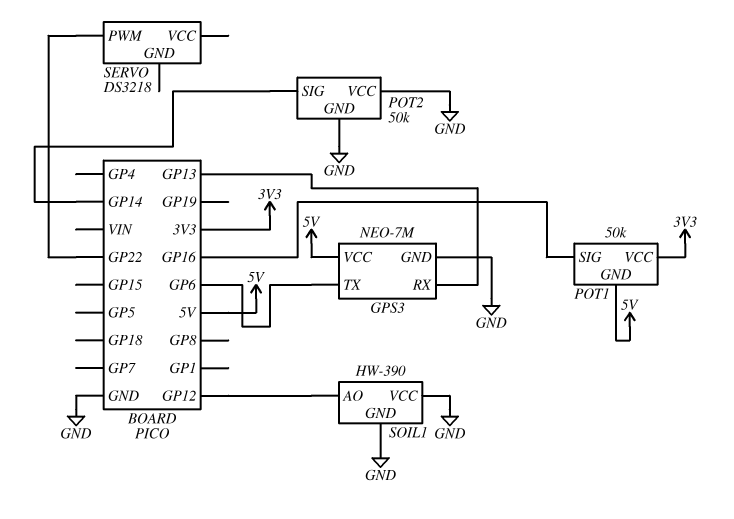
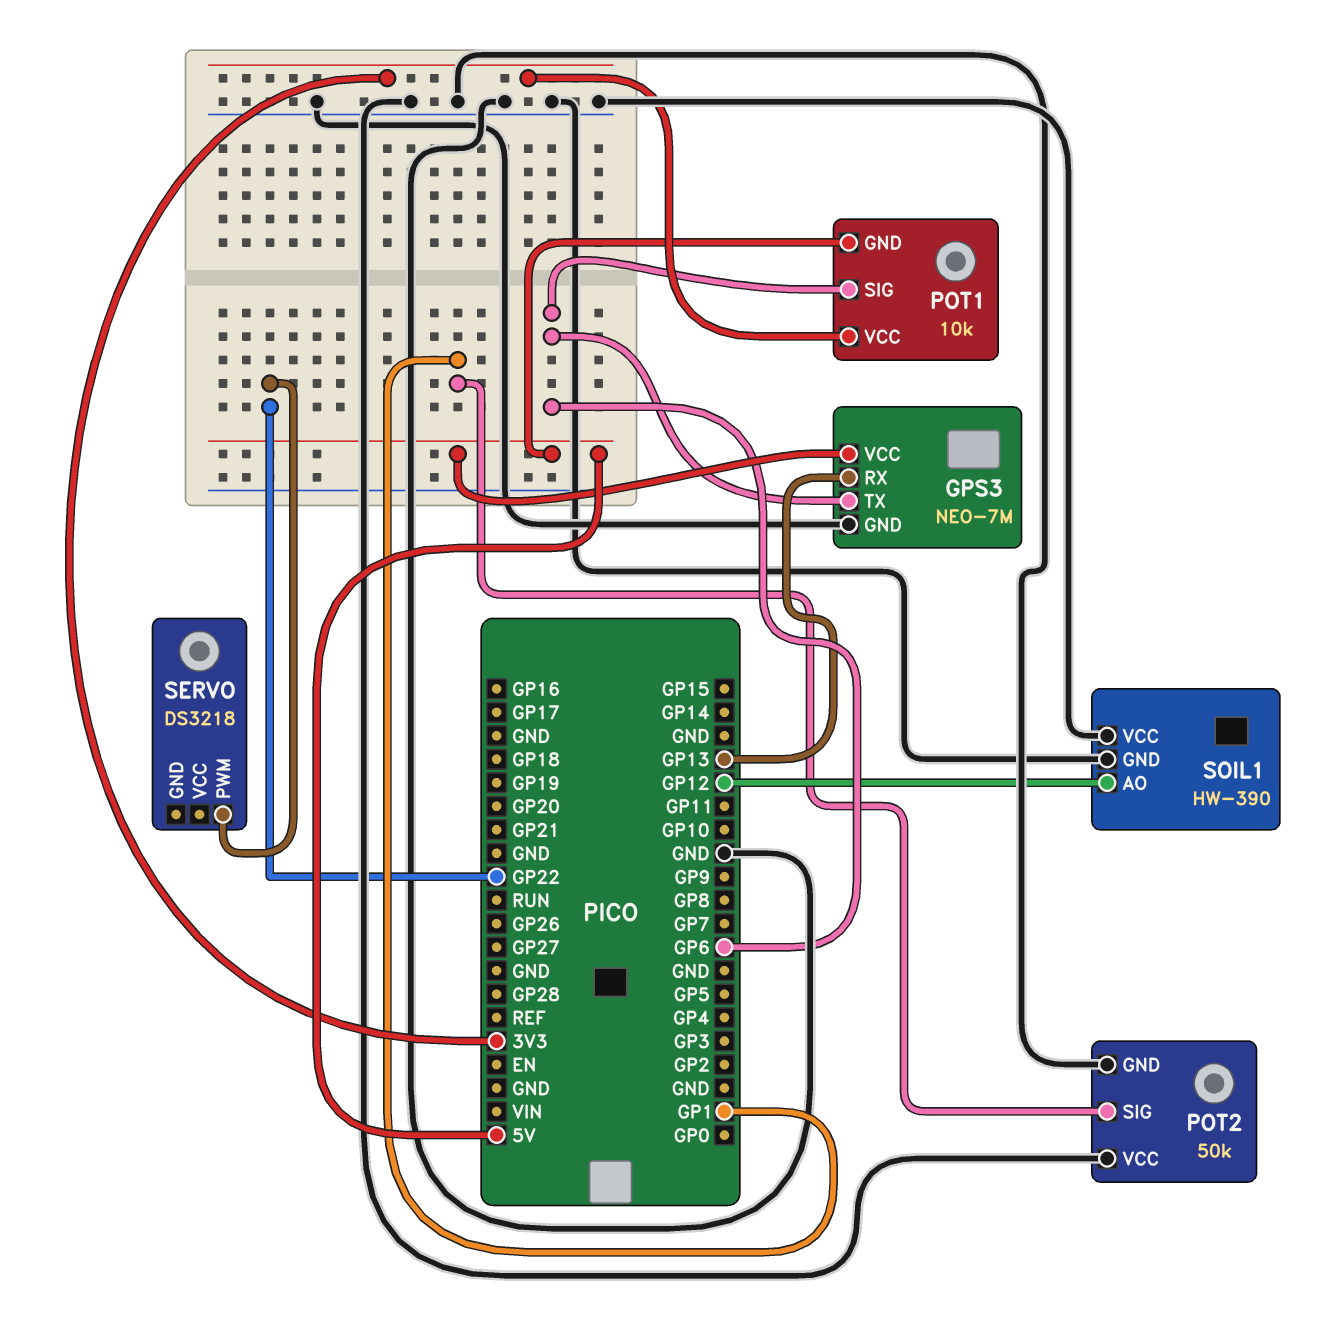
POT1: 50k -> 10k
POT1 pin SIG: GP16 -> GP6
POT2 pin SIG: GP14 -> GP1

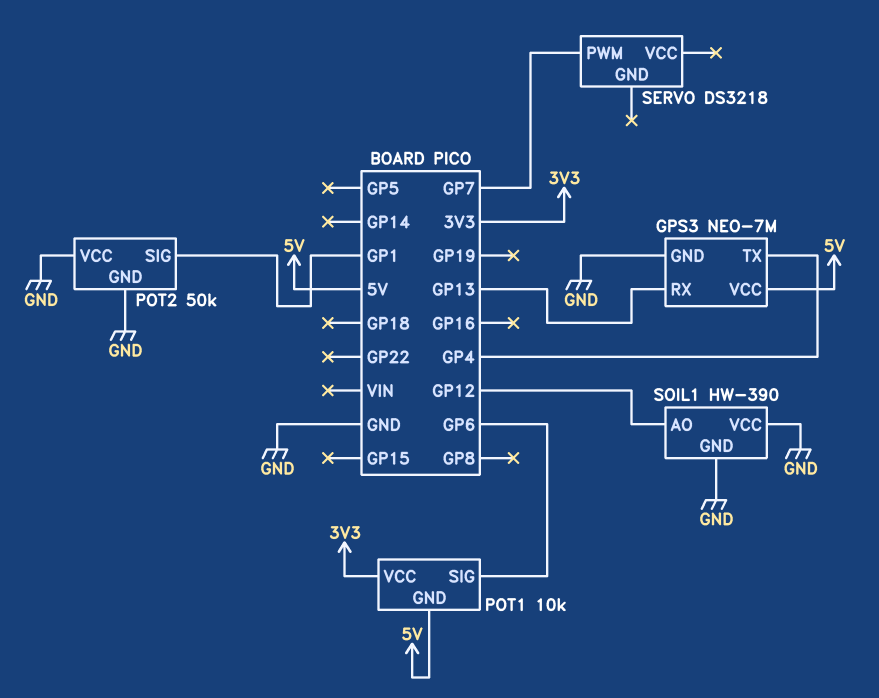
GPS3 pin TX: GP6 -> GP4
SERVO pin PWM: GP22 -> GP7

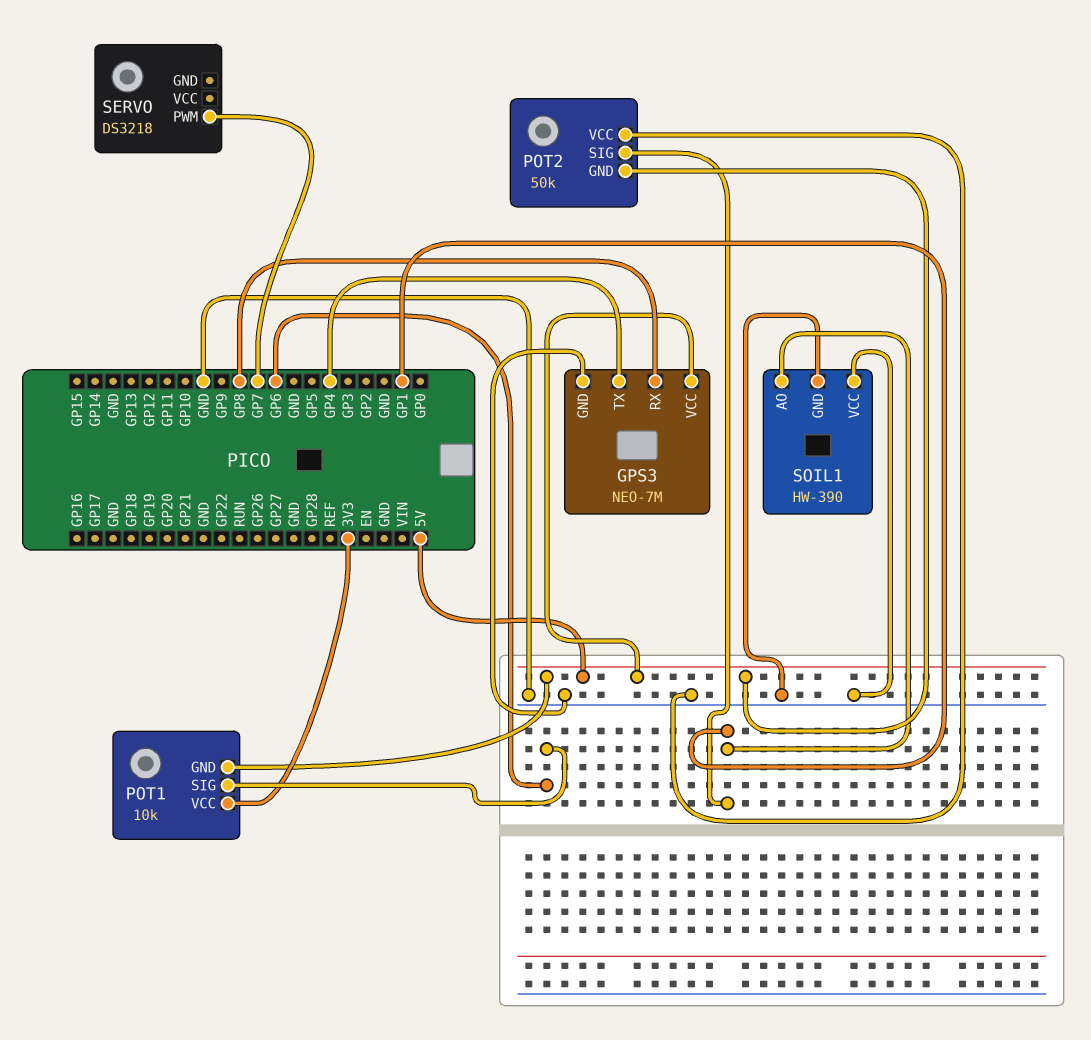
GPS3 pin RX: GP13 -> GP8
POT2 pin GND: GND -> 5V
SOIL1 pin AO: GP12 -> GP1

